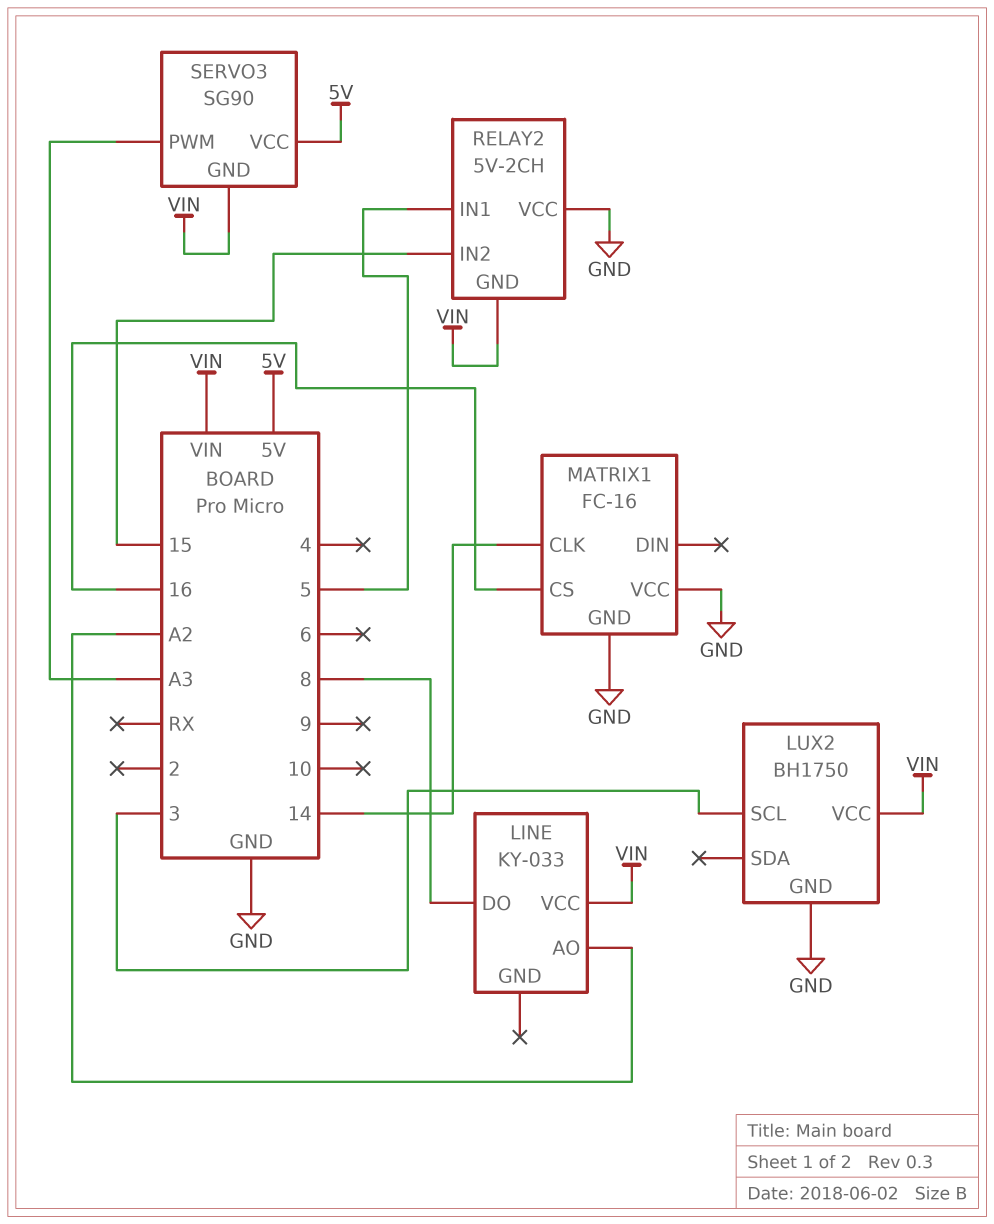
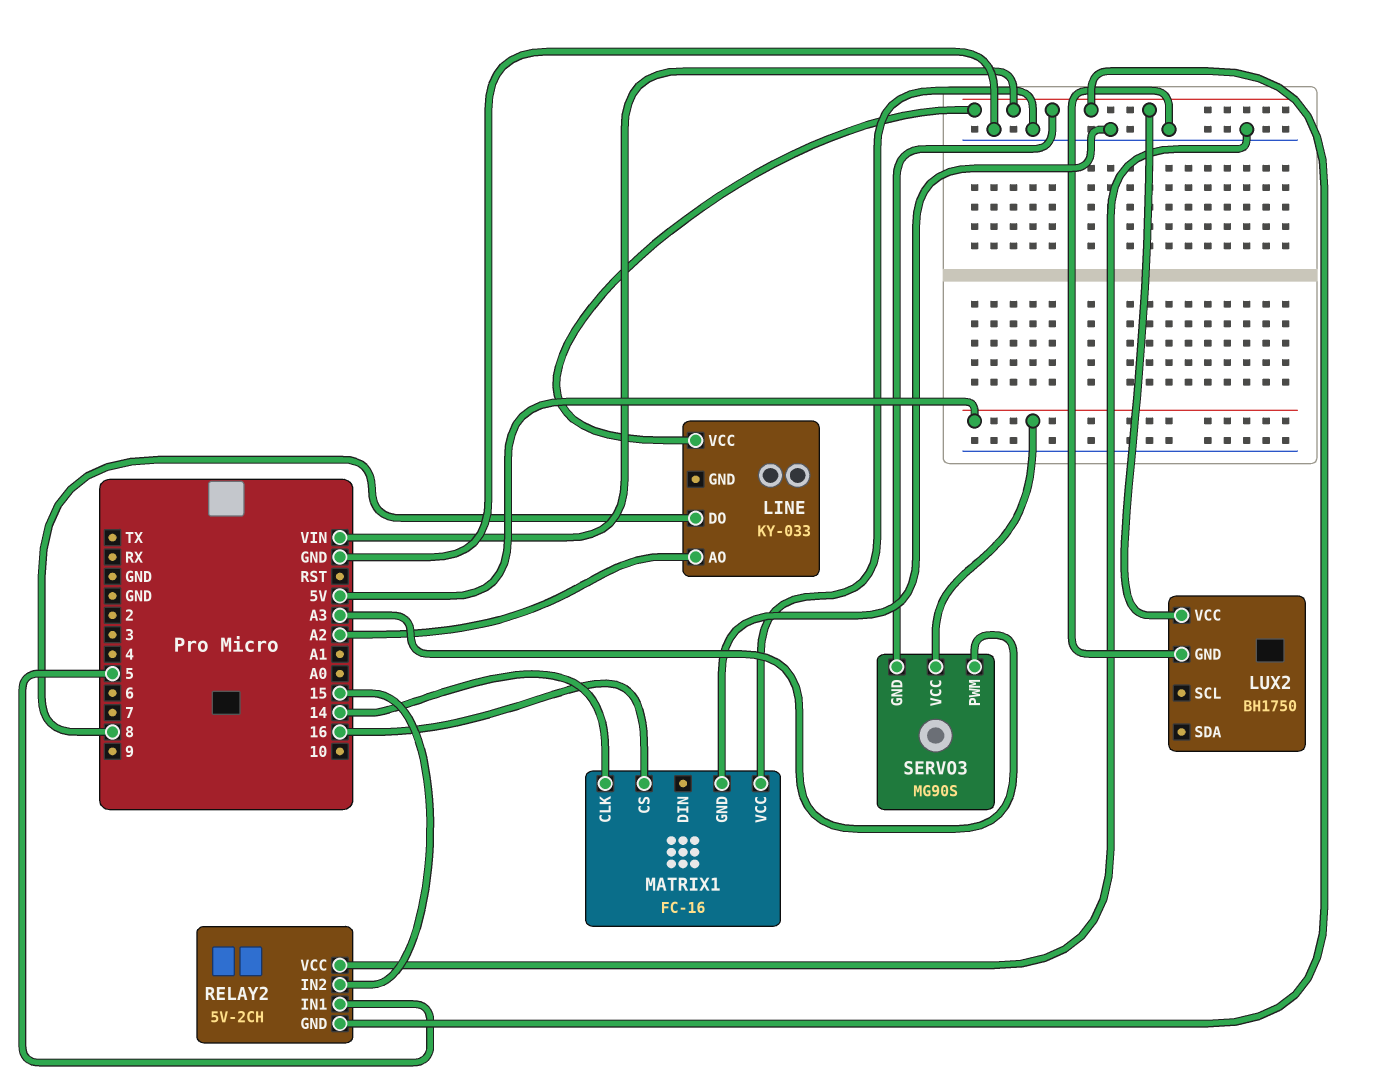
LUX2 pin SCL: 3 -> none
SERVO3: SG90 -> MG90S

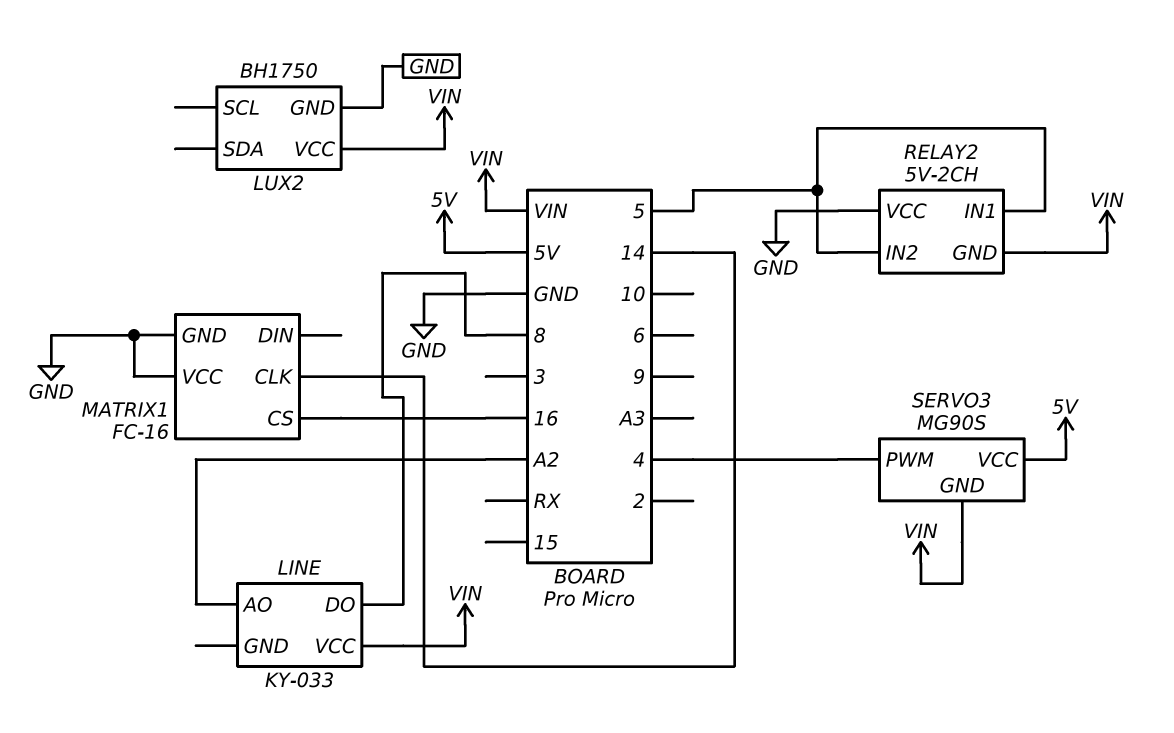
RELAY2 pin IN2: 15 -> 5
SERVO3 pin PWM: A3 -> 4

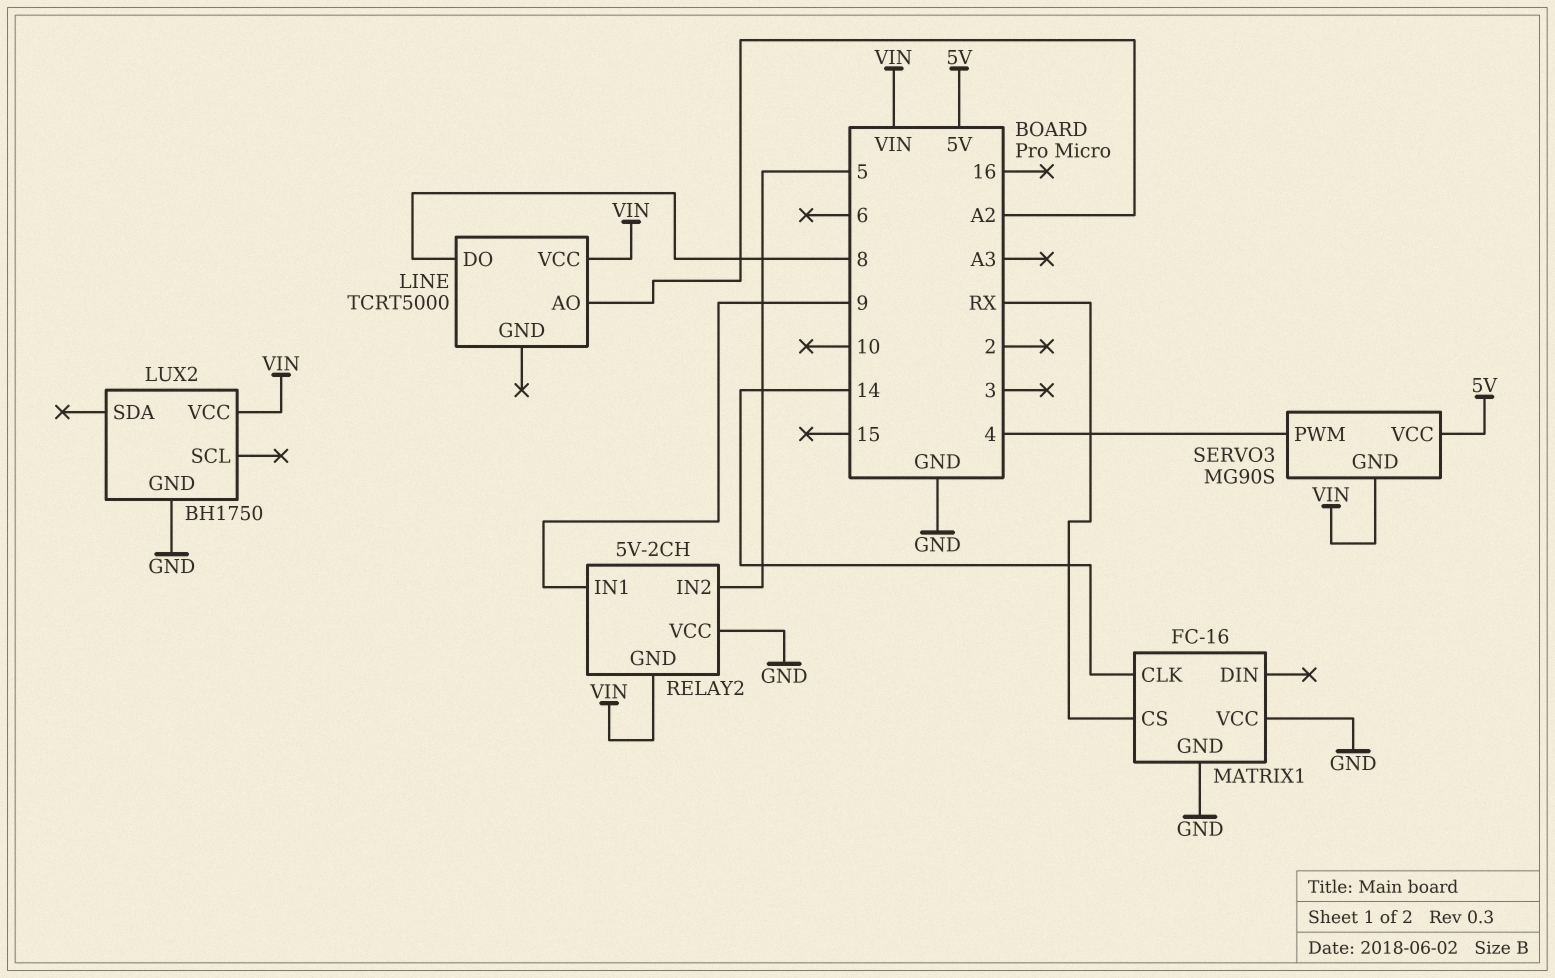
LINE: KY-033 -> TCRT5000
MATRIX1 pin CS: 16 -> RX
RELAY2 pin IN1: 5 -> 9

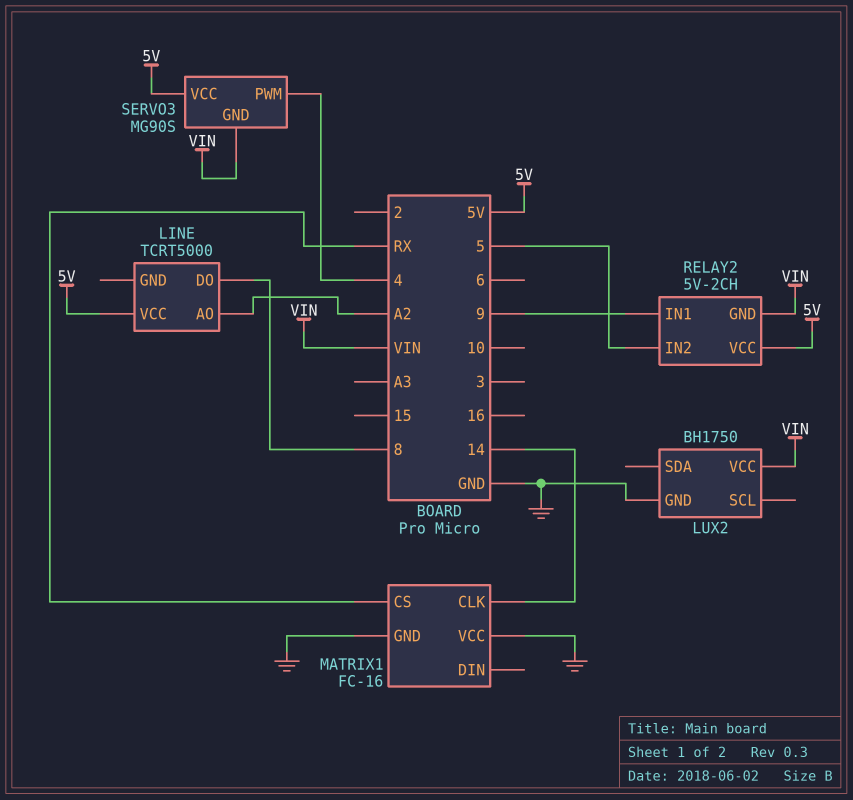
LINE pin VCC: VIN -> 5V
RELAY2 pin VCC: GND -> 5V

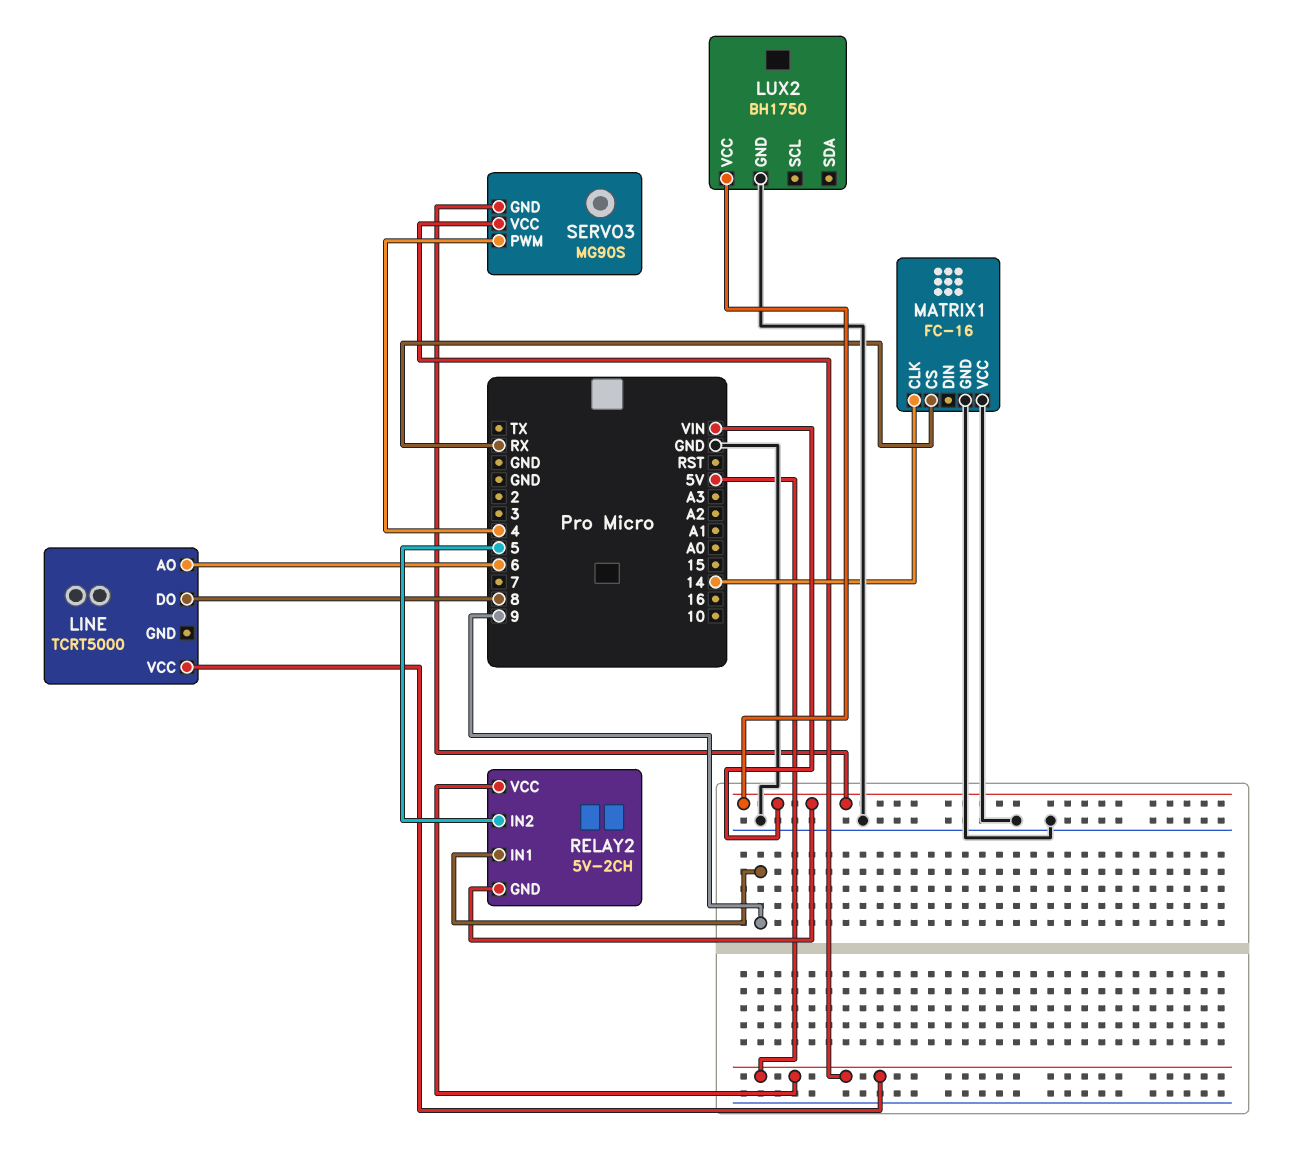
LINE pin AO: A2 -> 6

